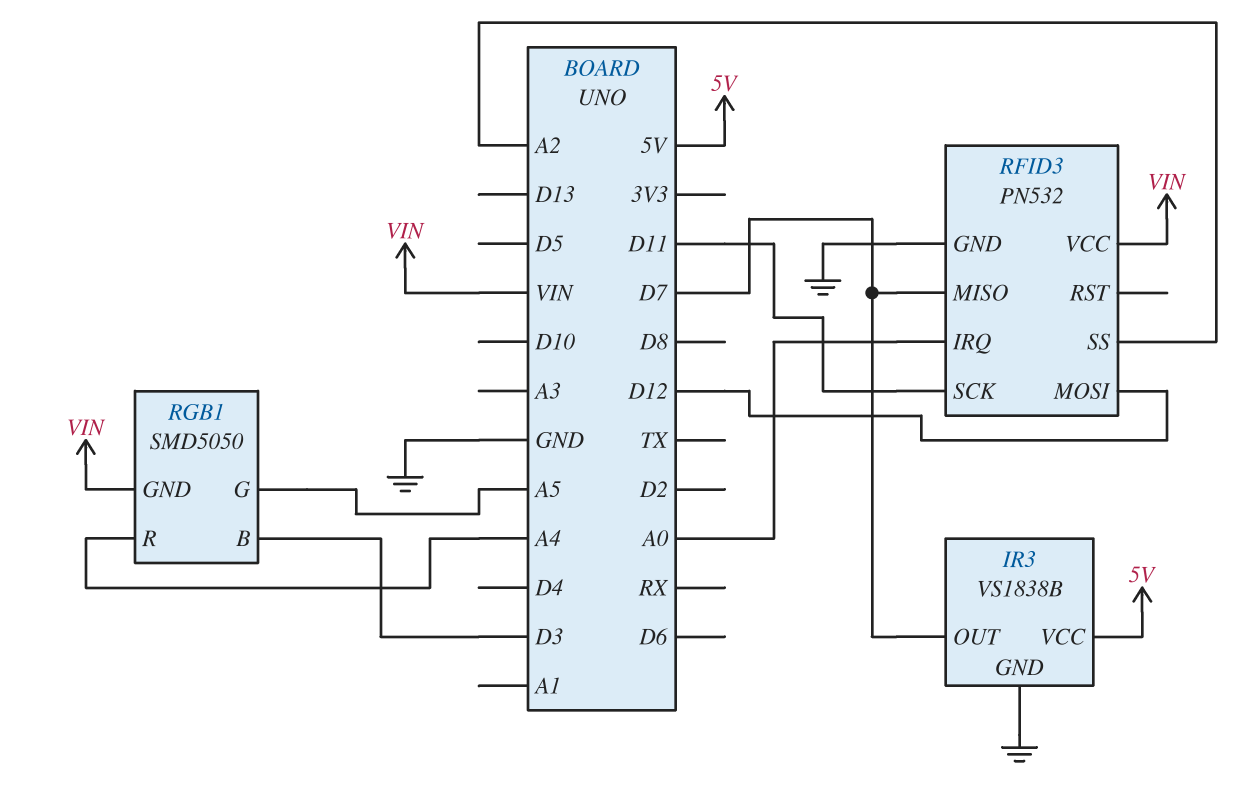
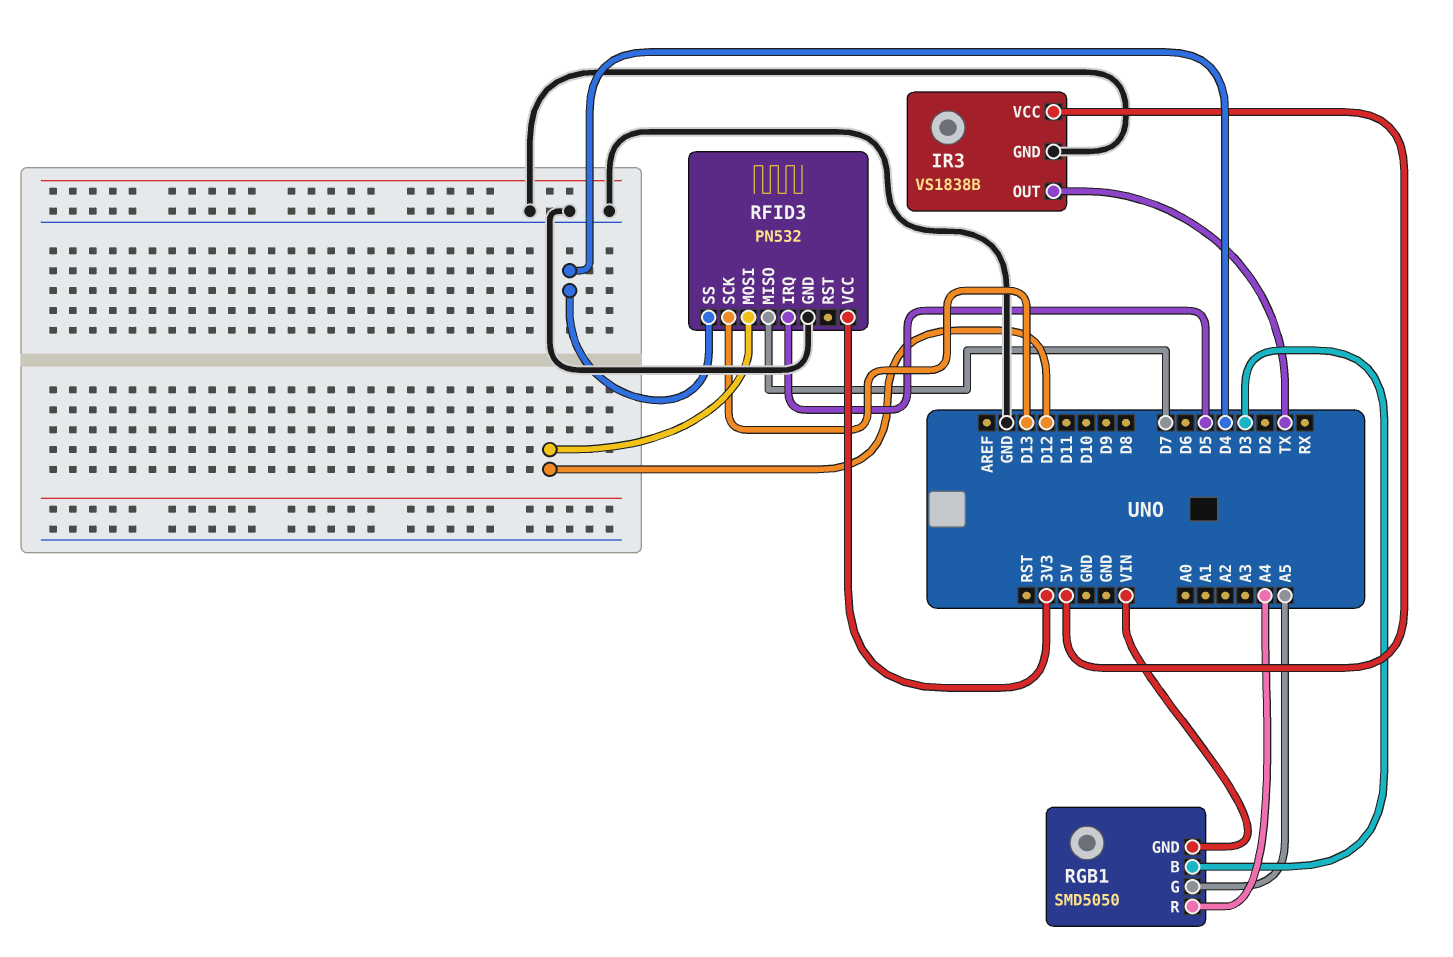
IR3 pin OUT: D7 -> TX
RFID3 pin IRQ: A0 -> D5
RFID3 pin SCK: D11 -> D13
RFID3 pin SS: A2 -> D4
RFID3 pin VCC: VIN -> 3V3

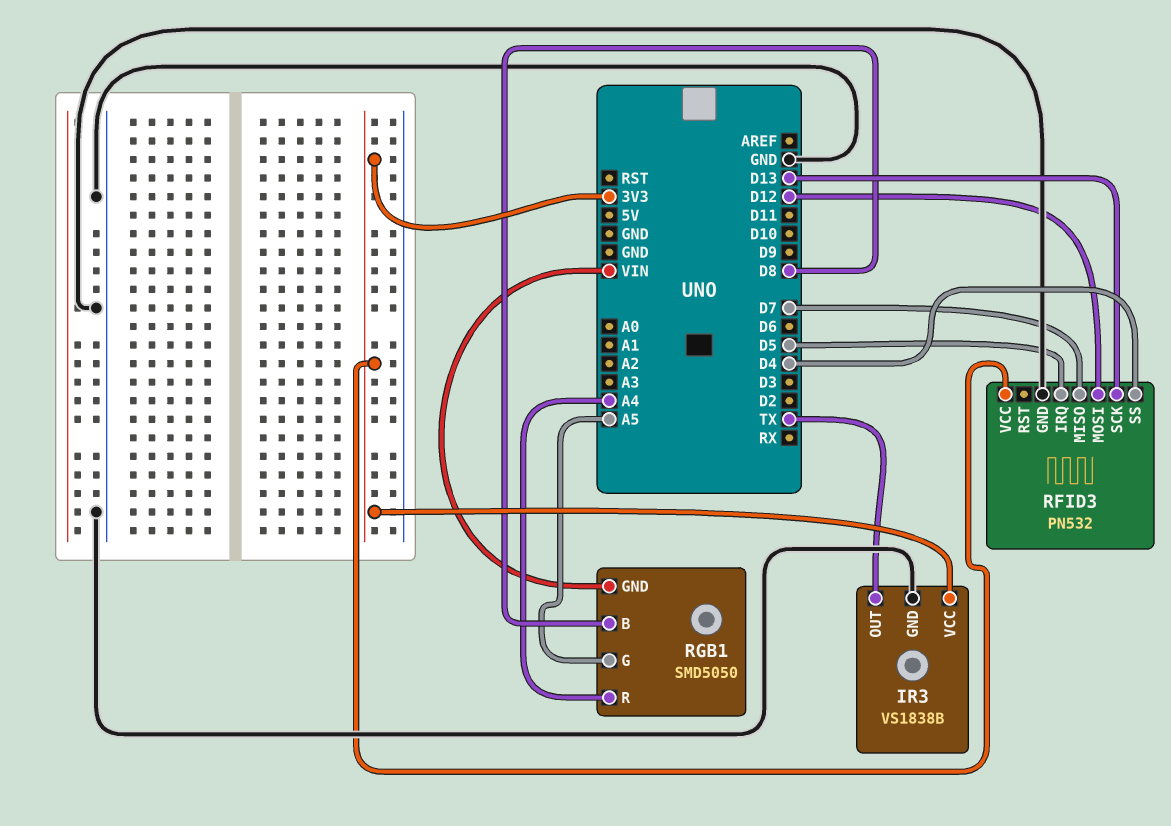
IR3 pin VCC: 5V -> 3V3
RGB1 pin B: D3 -> D8

